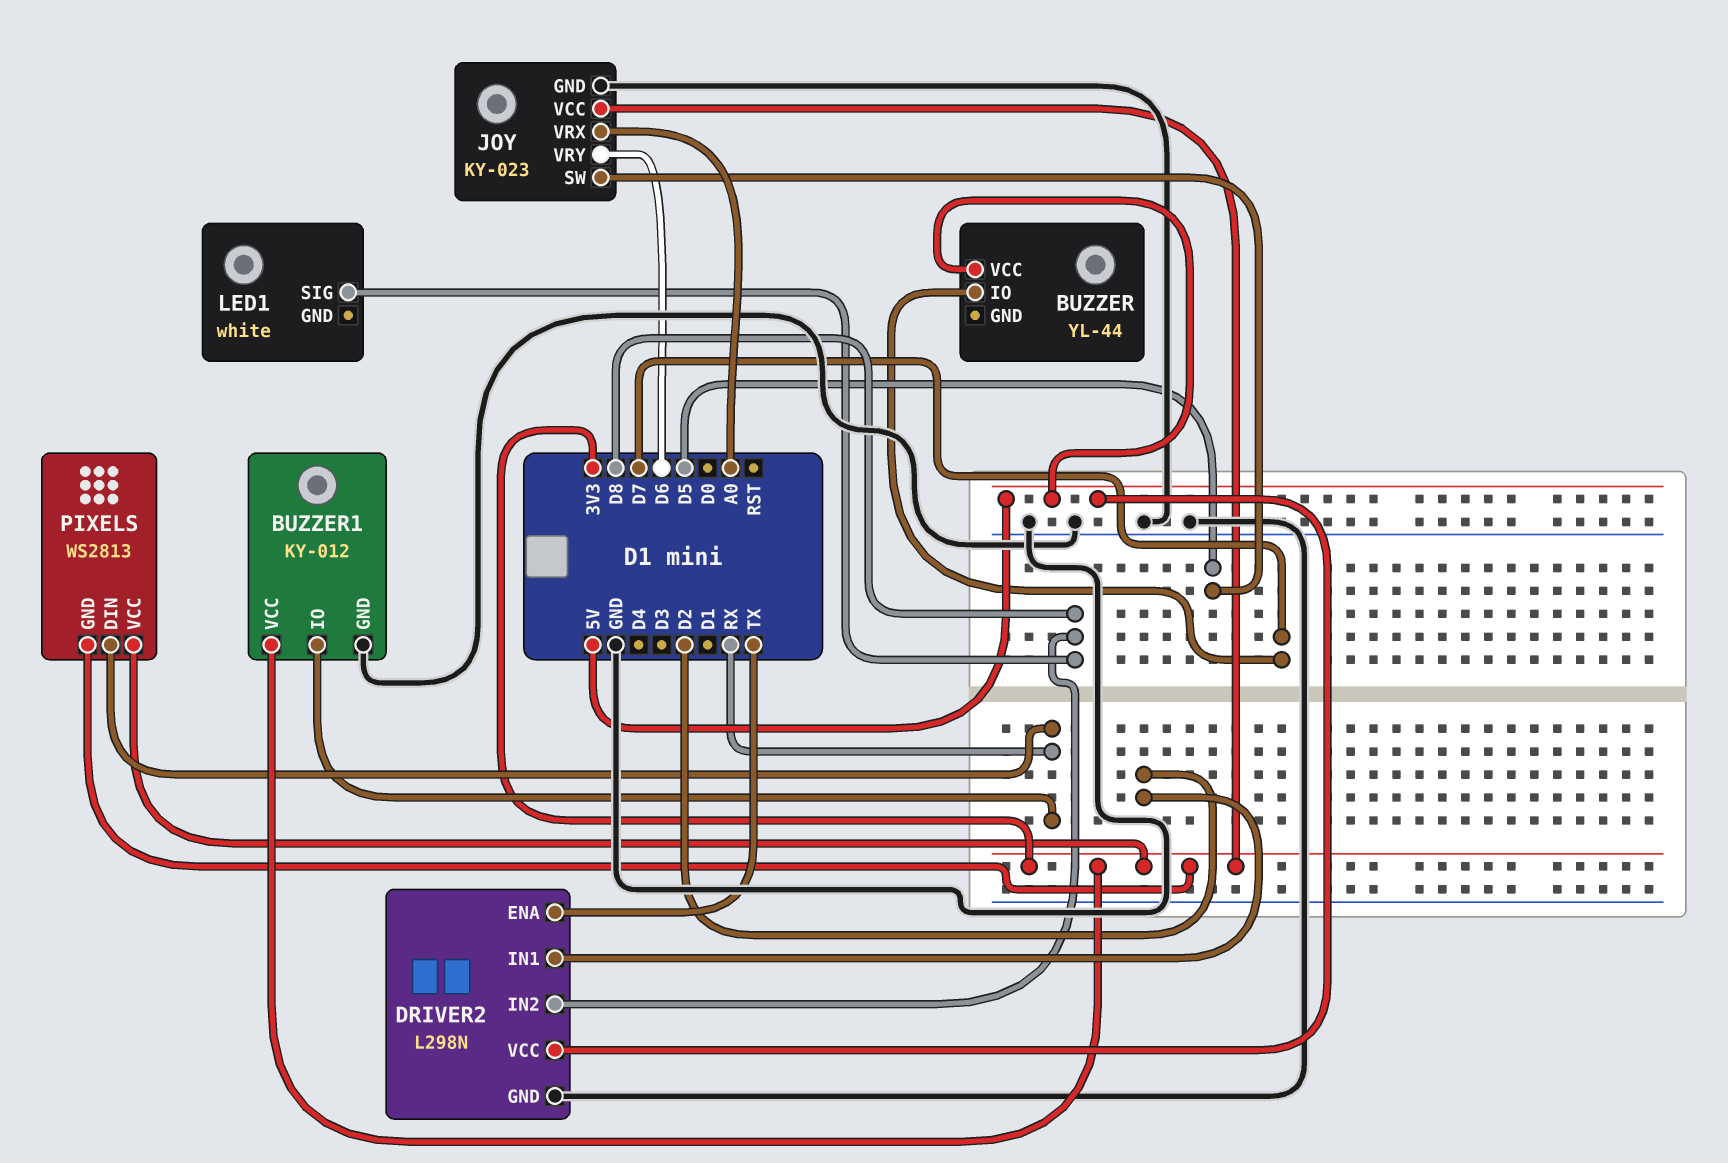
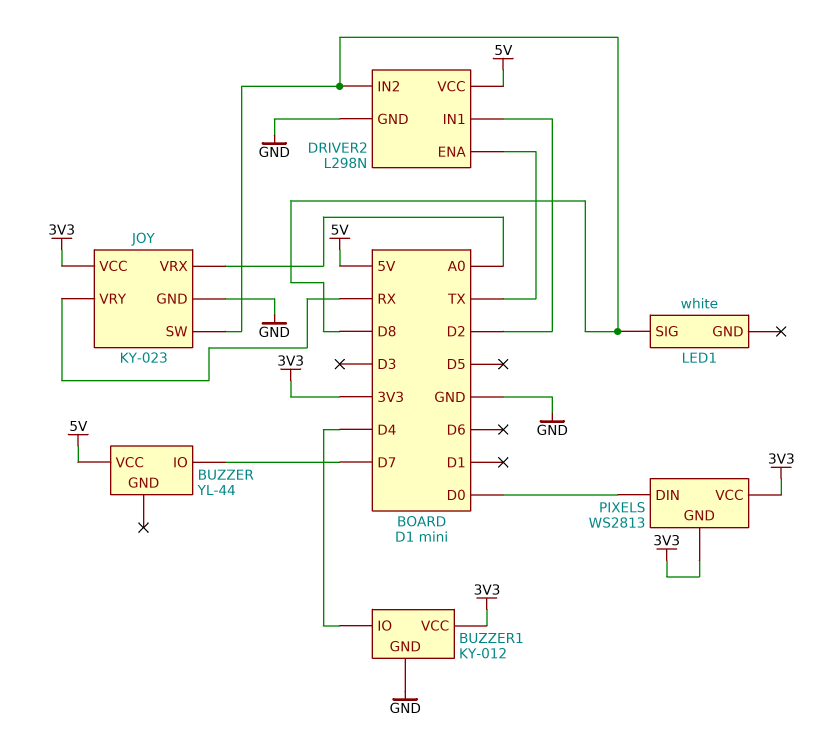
BUZZER1 pin IO: RX -> D4
JOY pin SW: D5 -> D8
JOY pin VRY: D6 -> RX
PIXELS pin DIN: RX -> D0

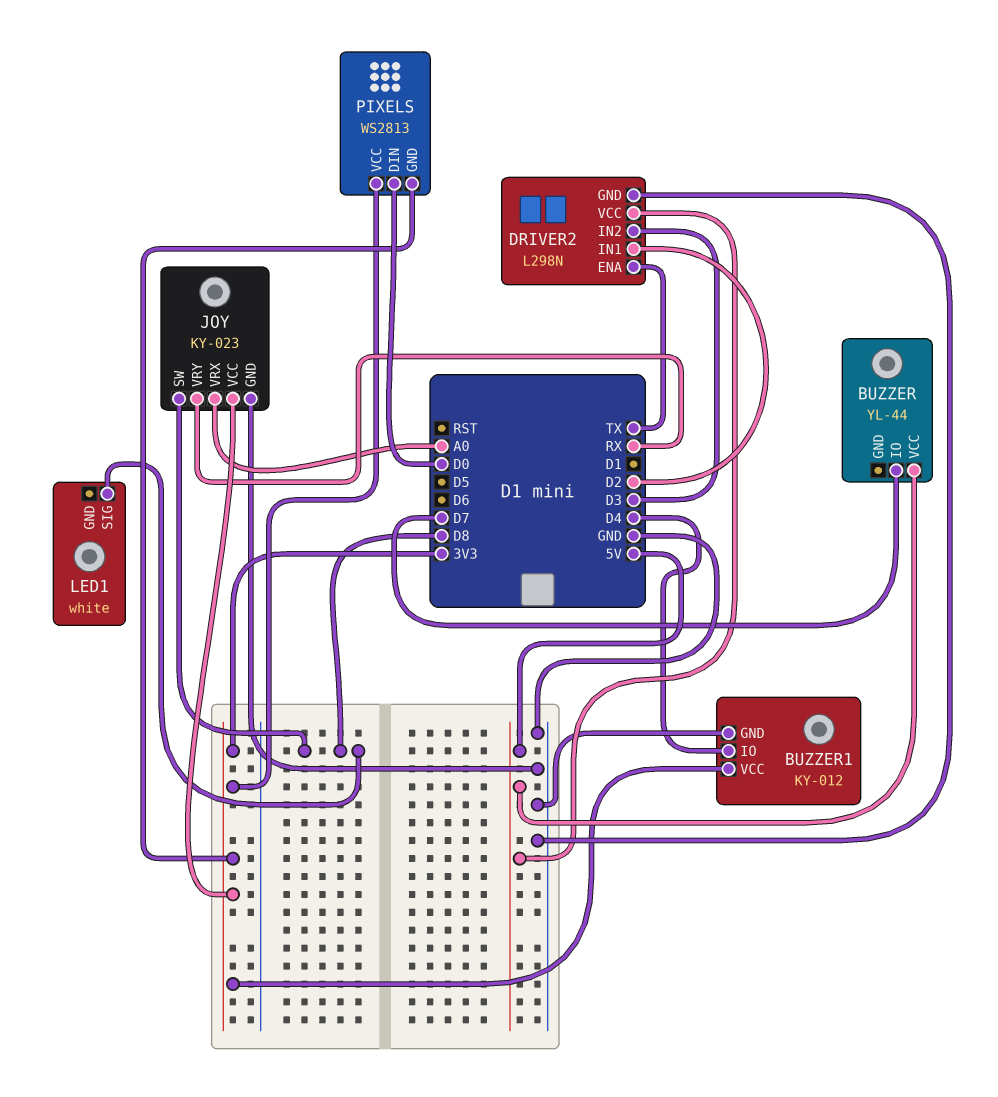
DRIVER2 pin IN2: D8 -> D3

